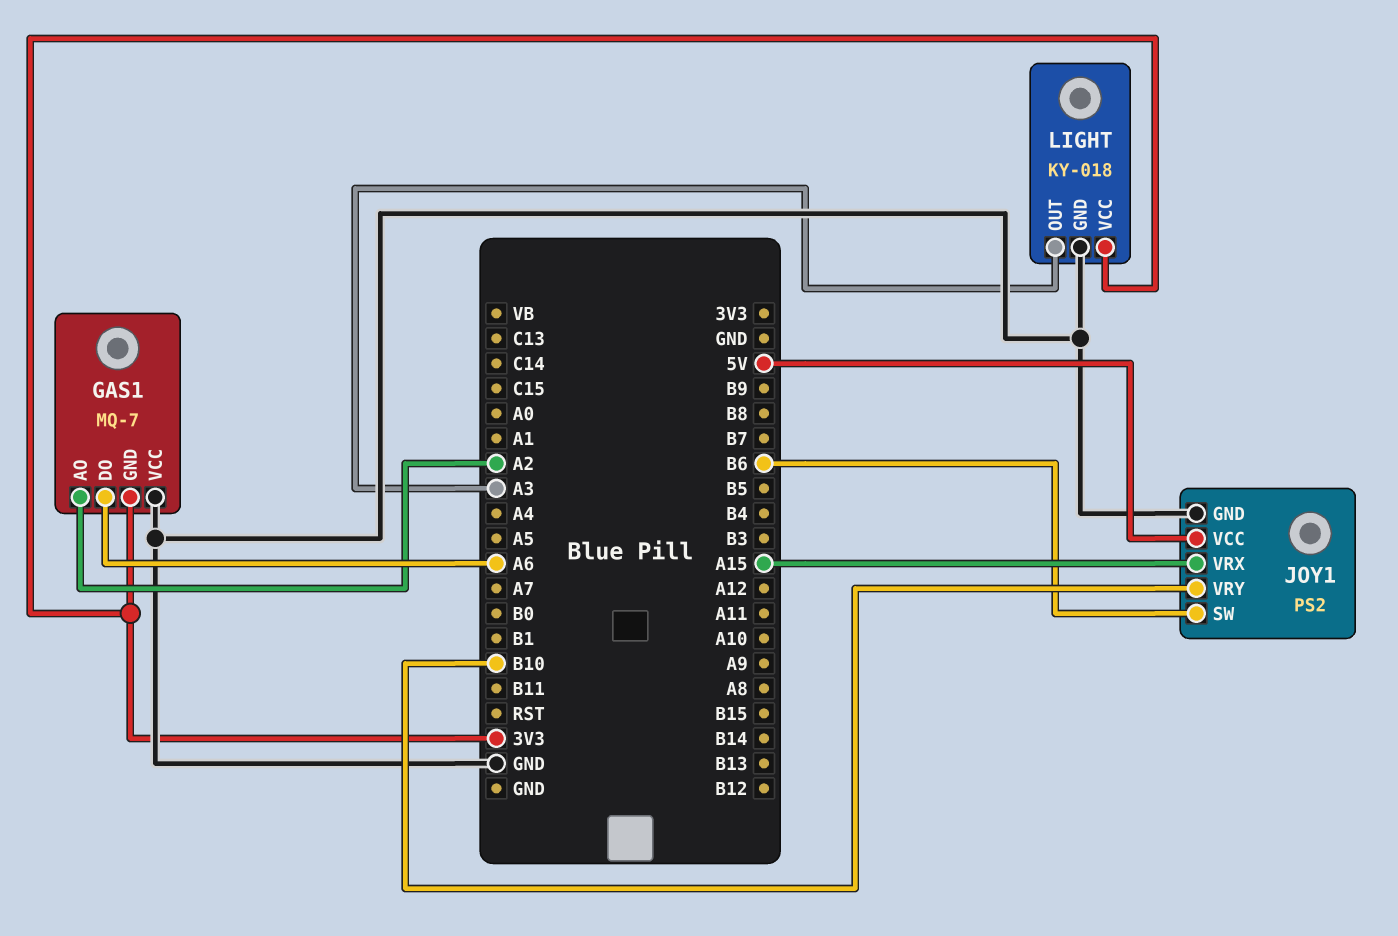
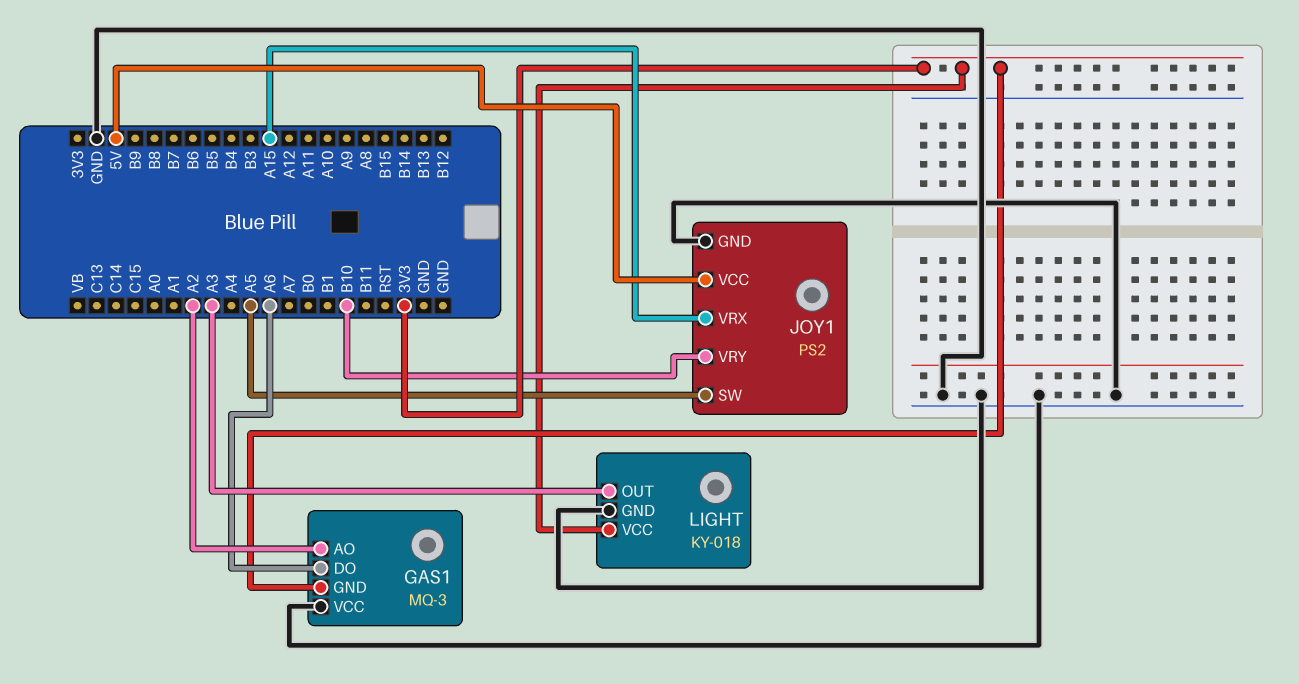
GAS1: MQ-7 -> MQ-3
JOY1 pin SW: B6 -> A5

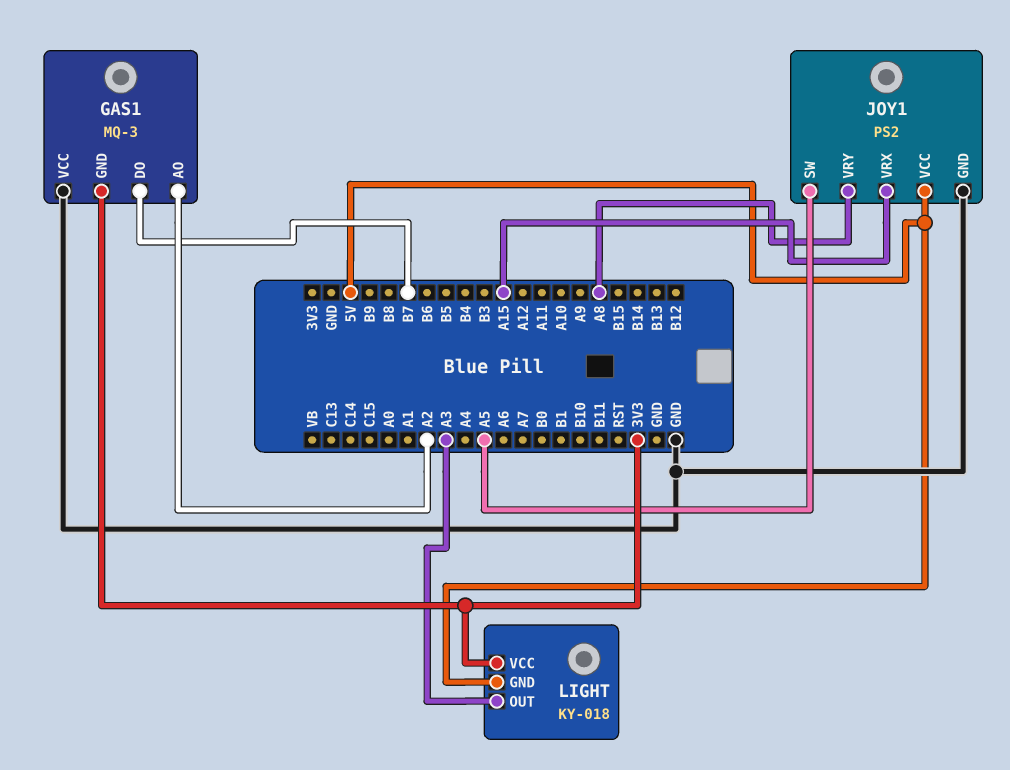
GAS1 pin DO: A6 -> B7
JOY1 pin VRY: B10 -> A8
LIGHT pin GND: GND -> 5V

